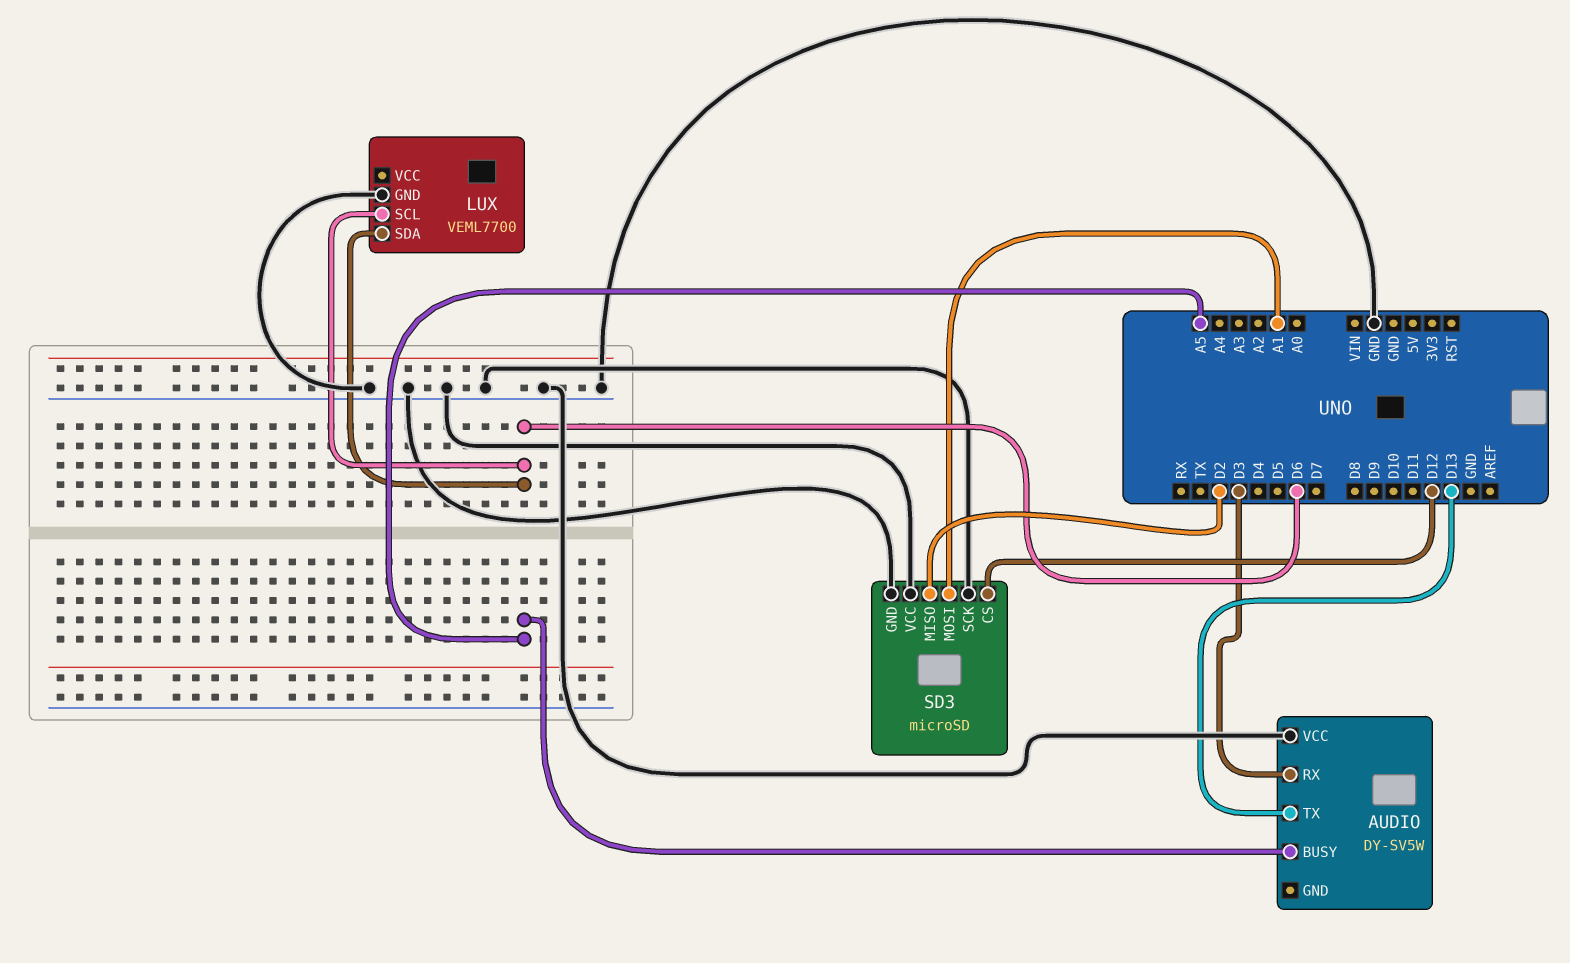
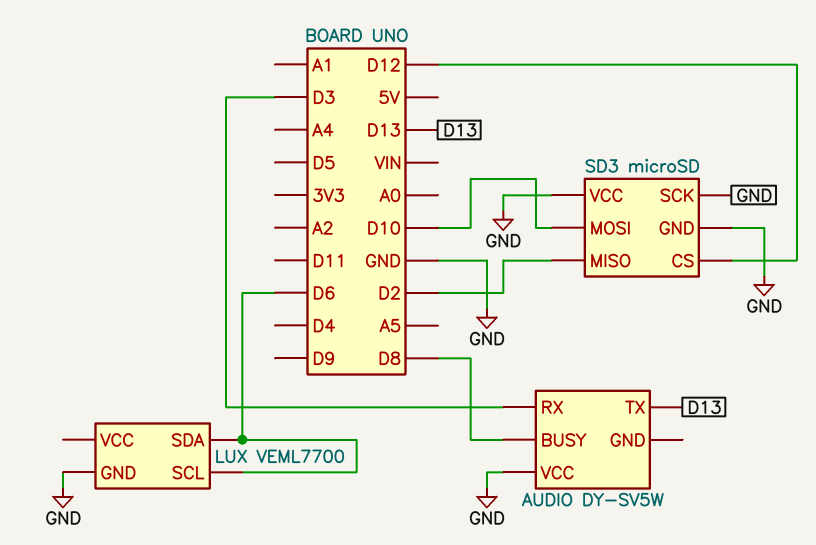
AUDIO pin BUSY: A5 -> D8
SD3 pin MOSI: A1 -> D10

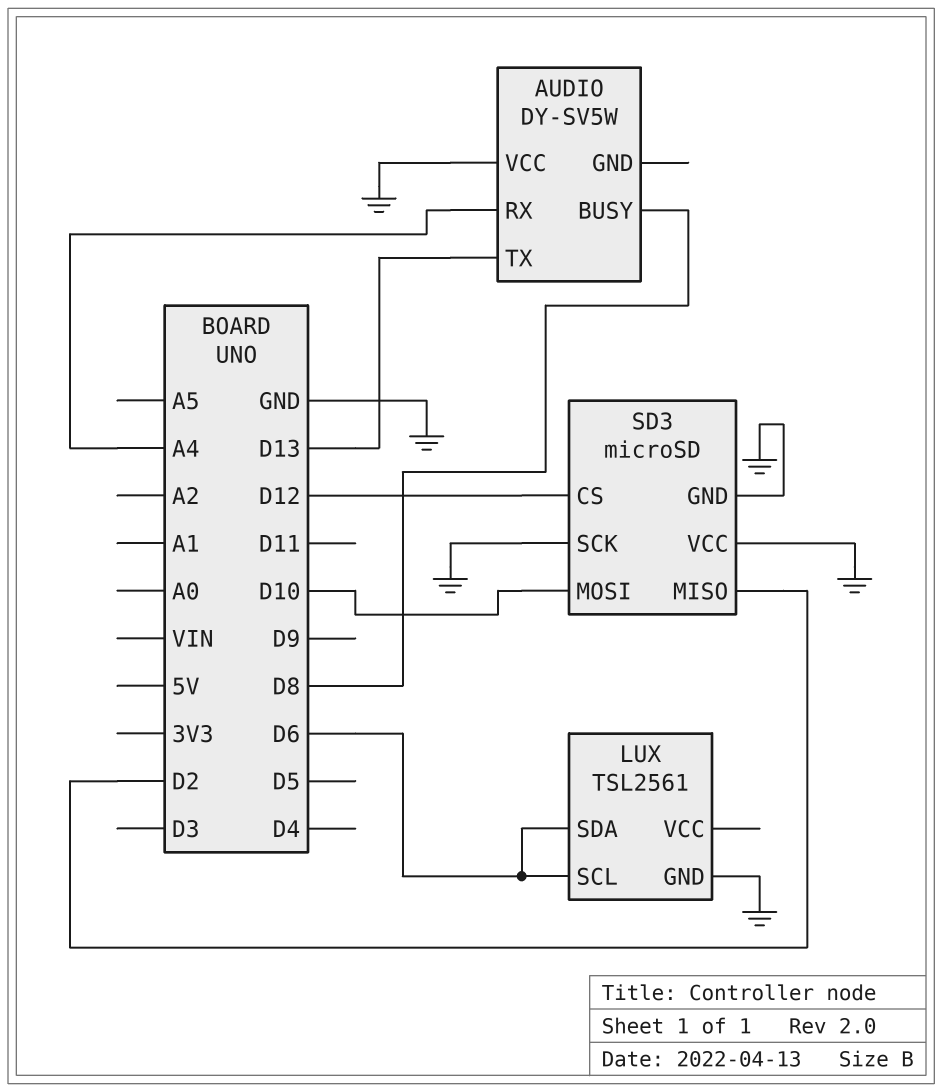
AUDIO pin RX: D3 -> A4
LUX: VEML7700 -> TSL2561

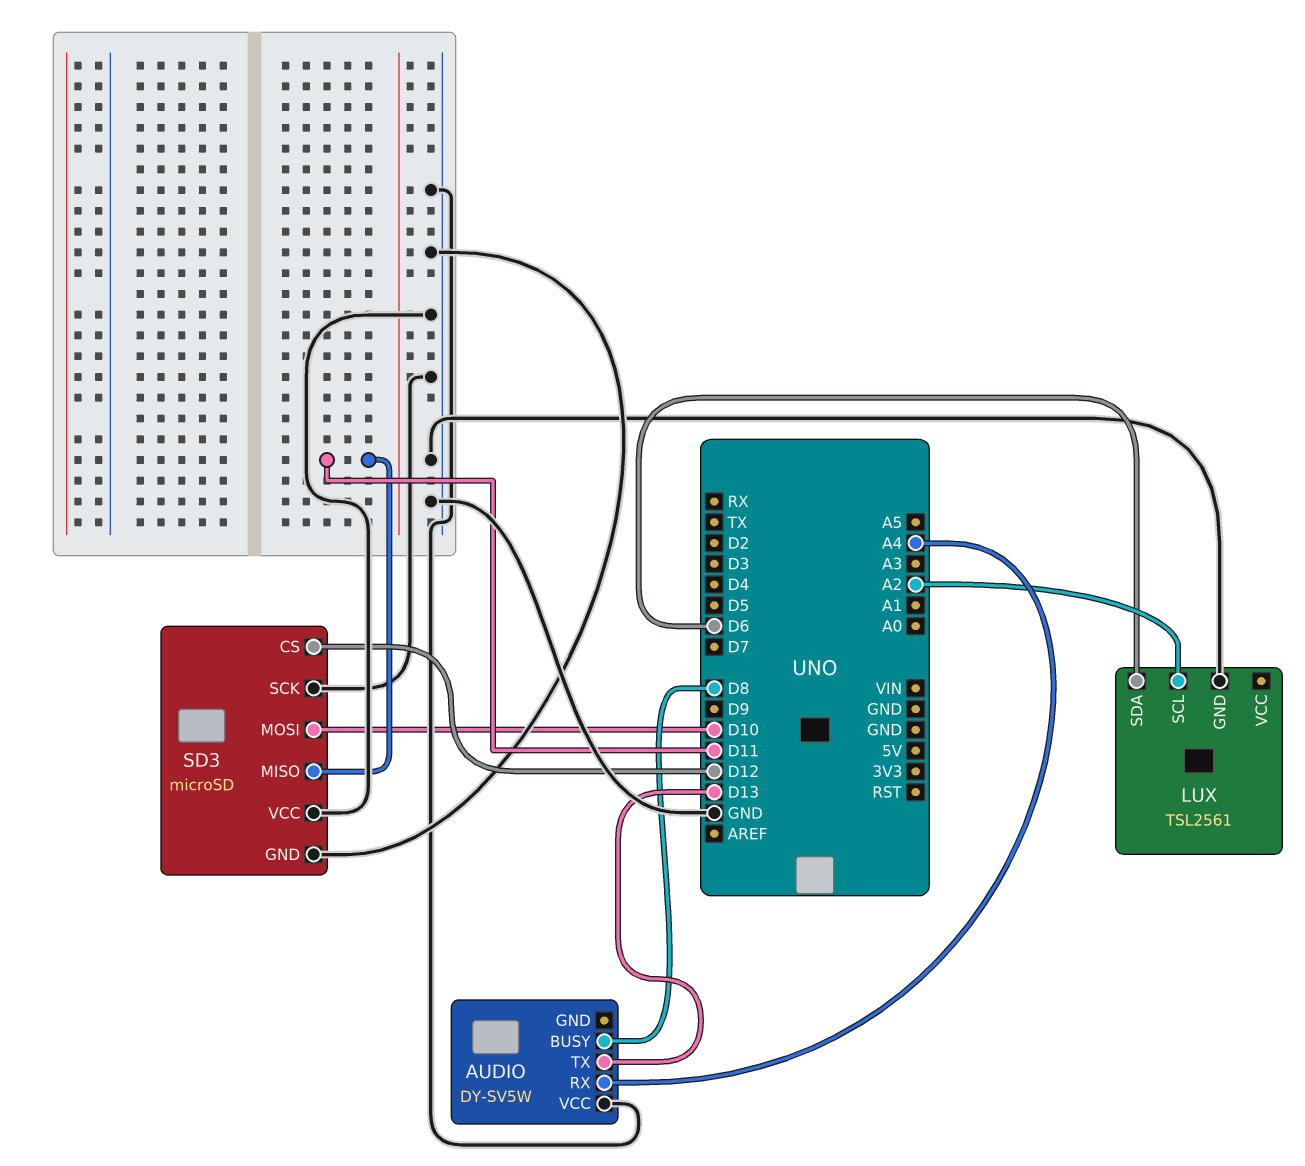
LUX pin SCL: D6 -> A2
SD3 pin MISO: D2 -> D11

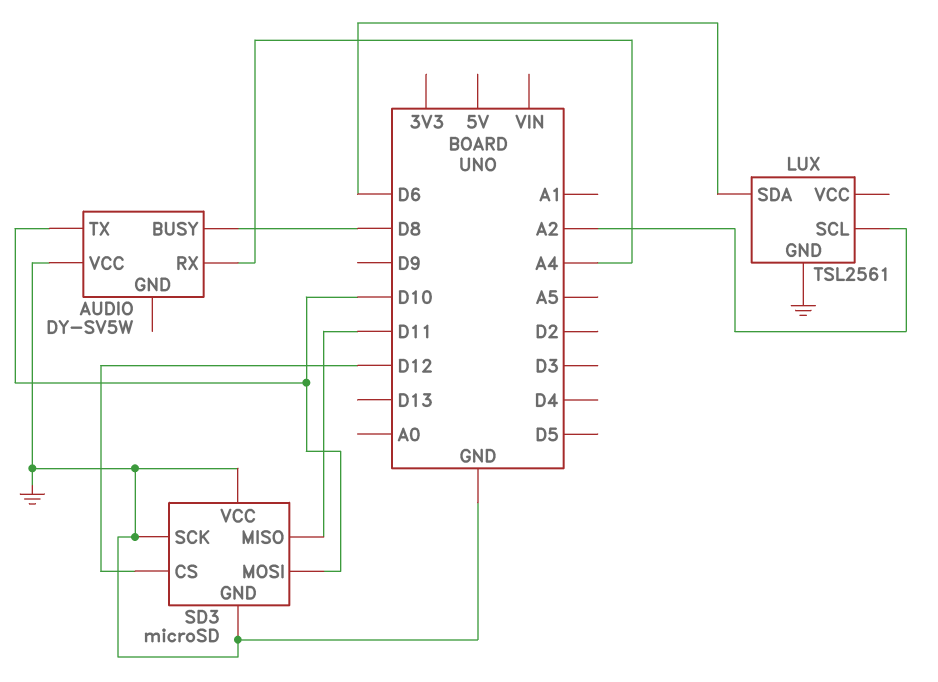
AUDIO pin TX: D13 -> D10

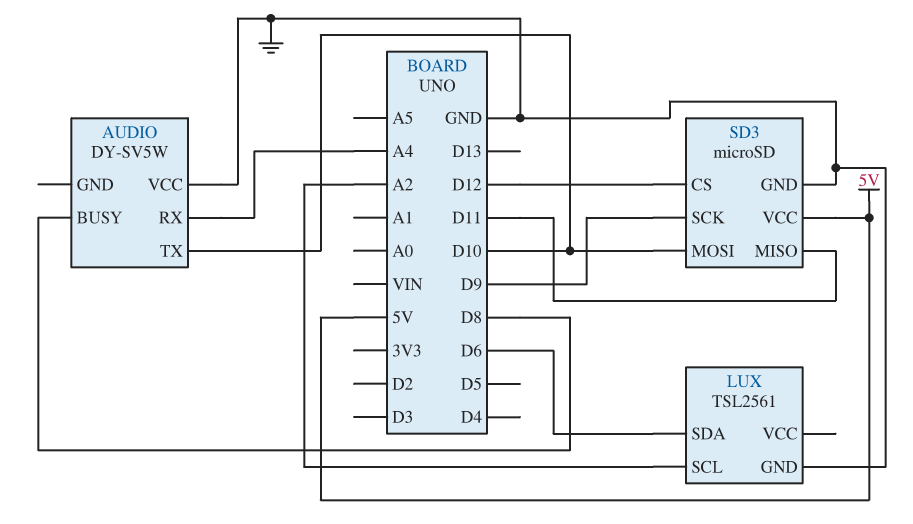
SD3 pin SCK: GND -> D9
SD3 pin VCC: GND -> 5V

